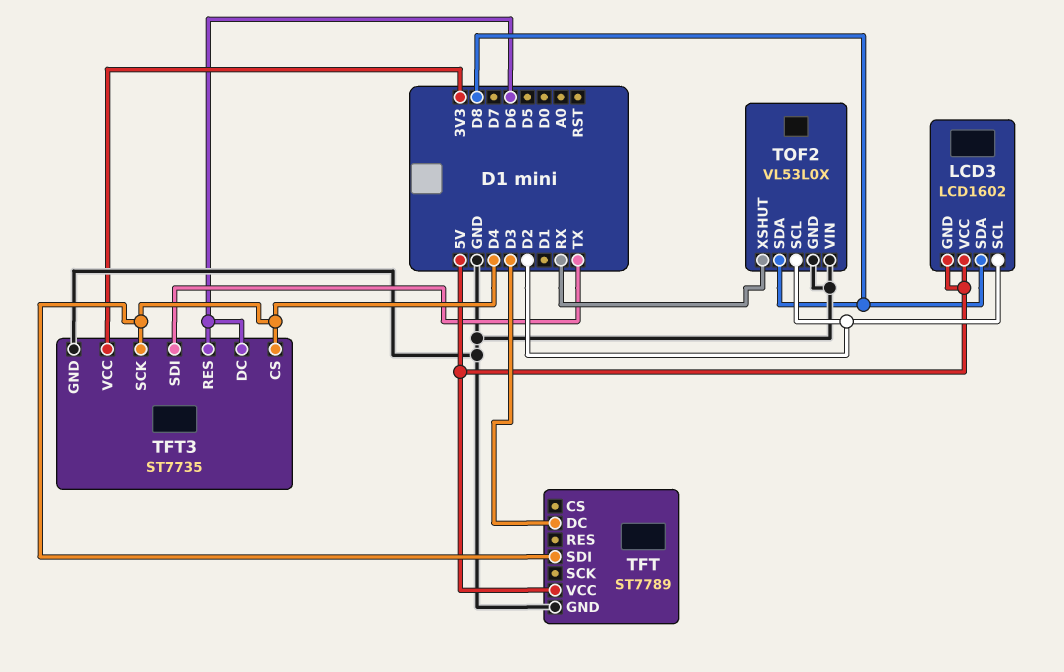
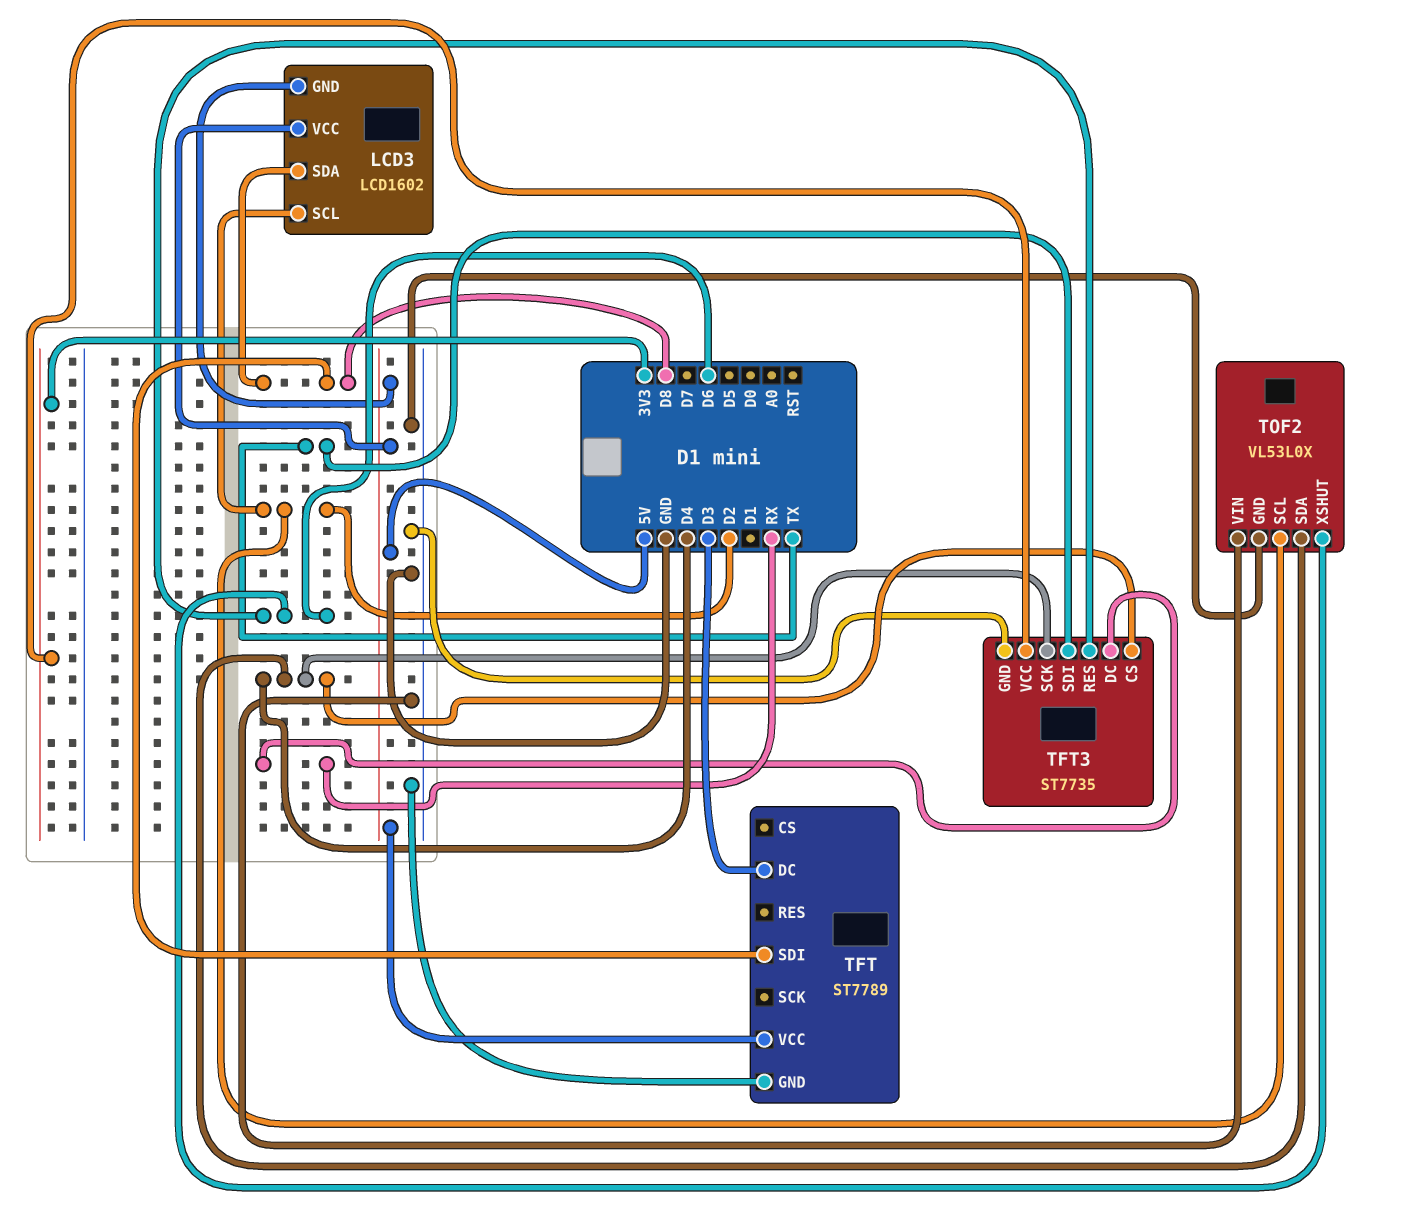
TFT pin SDI: D4 -> D8
TFT3 pin DC: D6 -> RX
TOF2 pin SDA: D8 -> D4
TOF2 pin XSHUT: RX -> D6

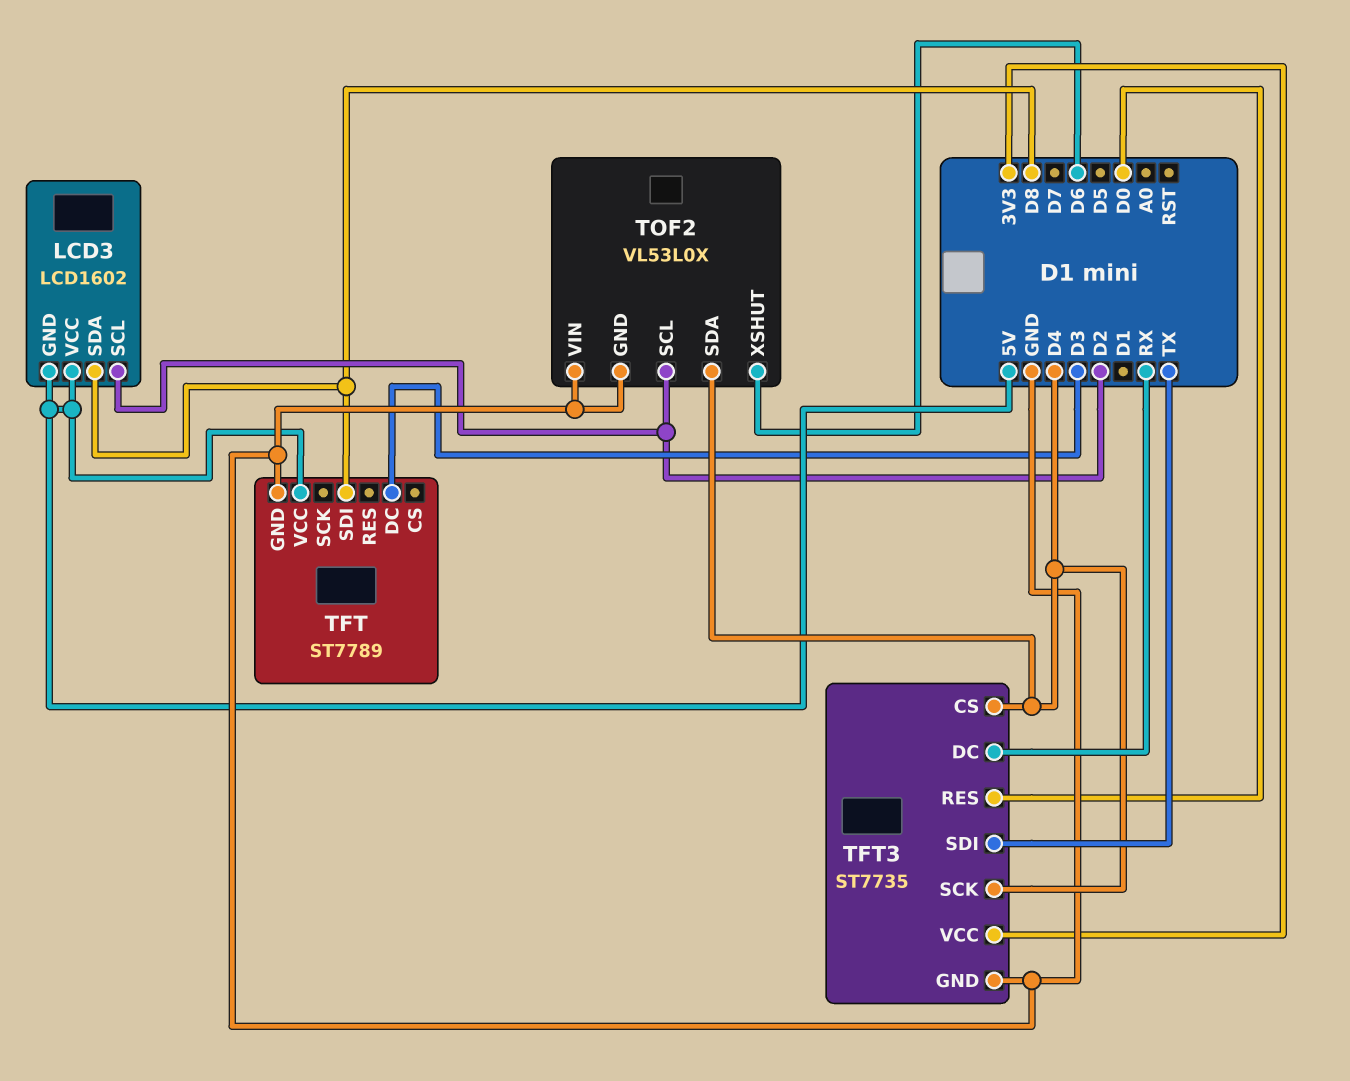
TFT3 pin RES: D6 -> D0

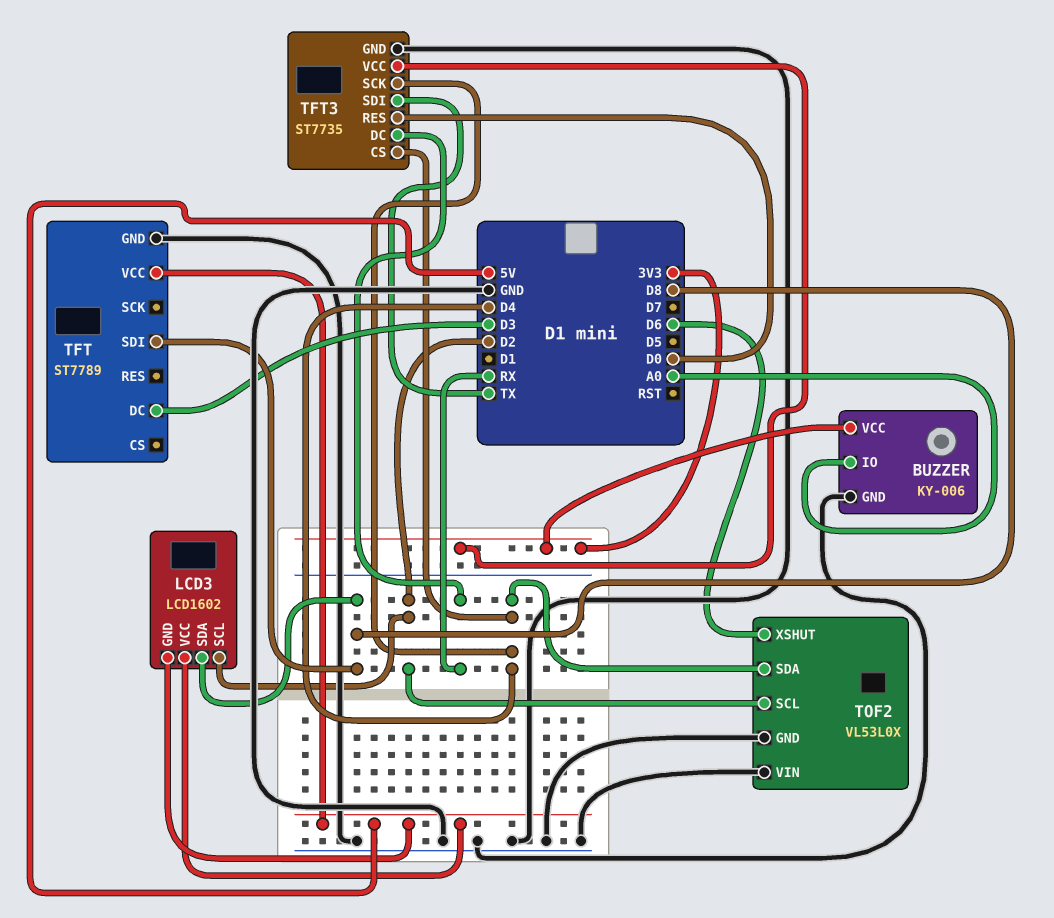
BUZZER: none -> KY-006
BUZZER pin GND: none -> GND
BUZZER pin IO: none -> A0
BUZZER pin VCC: none -> 3V3

